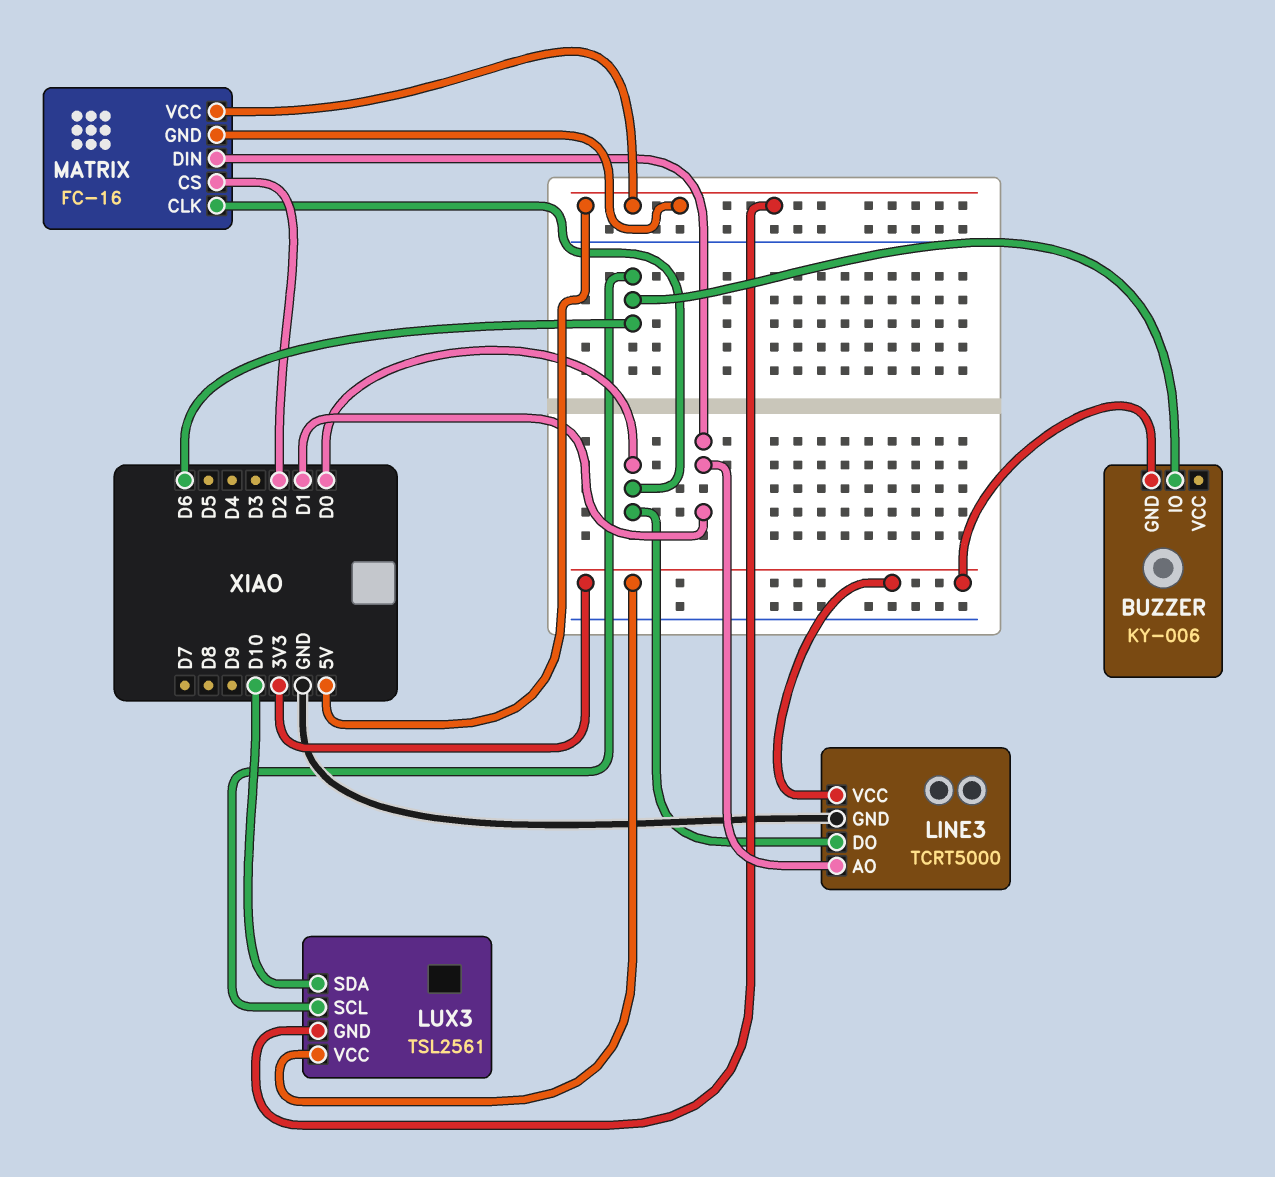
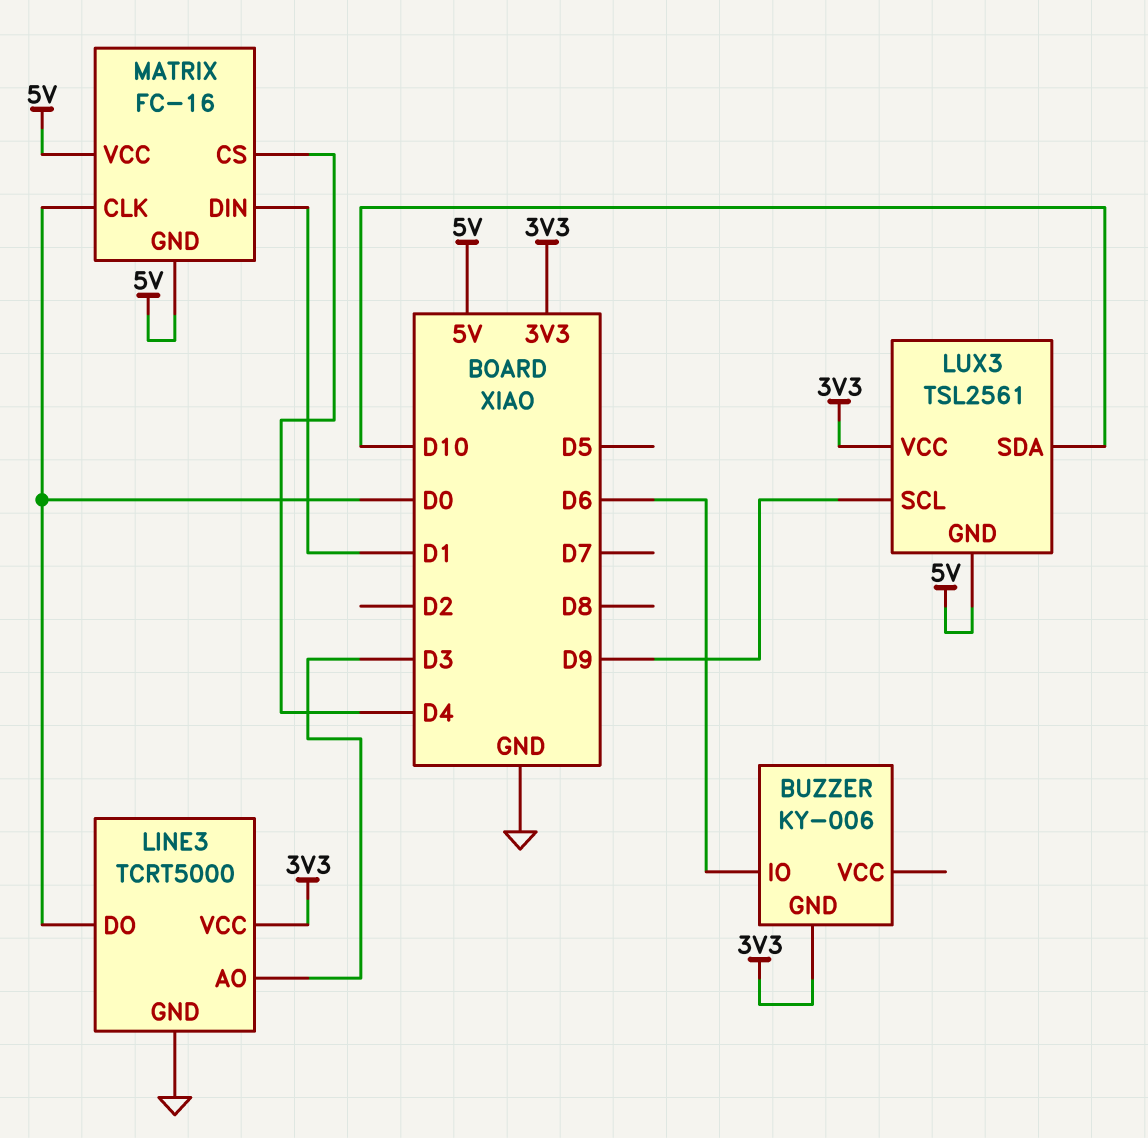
LINE3 pin AO: D1 -> D3
LUX3 pin SCL: D6 -> D9
MATRIX pin CS: D2 -> D4

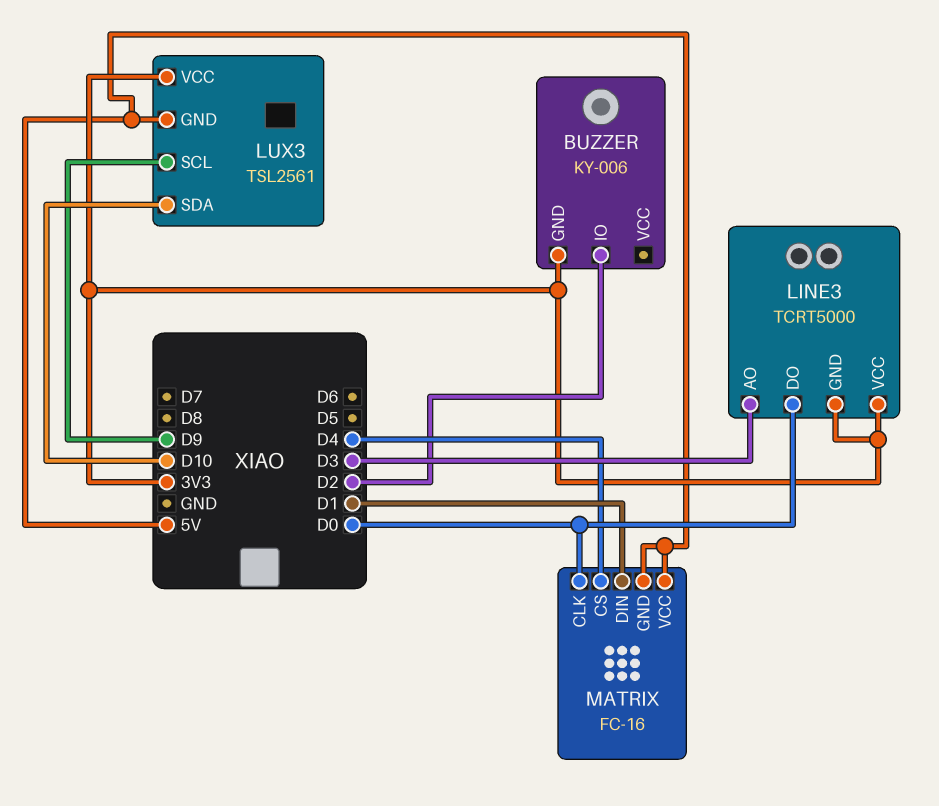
BUZZER pin IO: D6 -> D2
LINE3 pin GND: GND -> 3V3

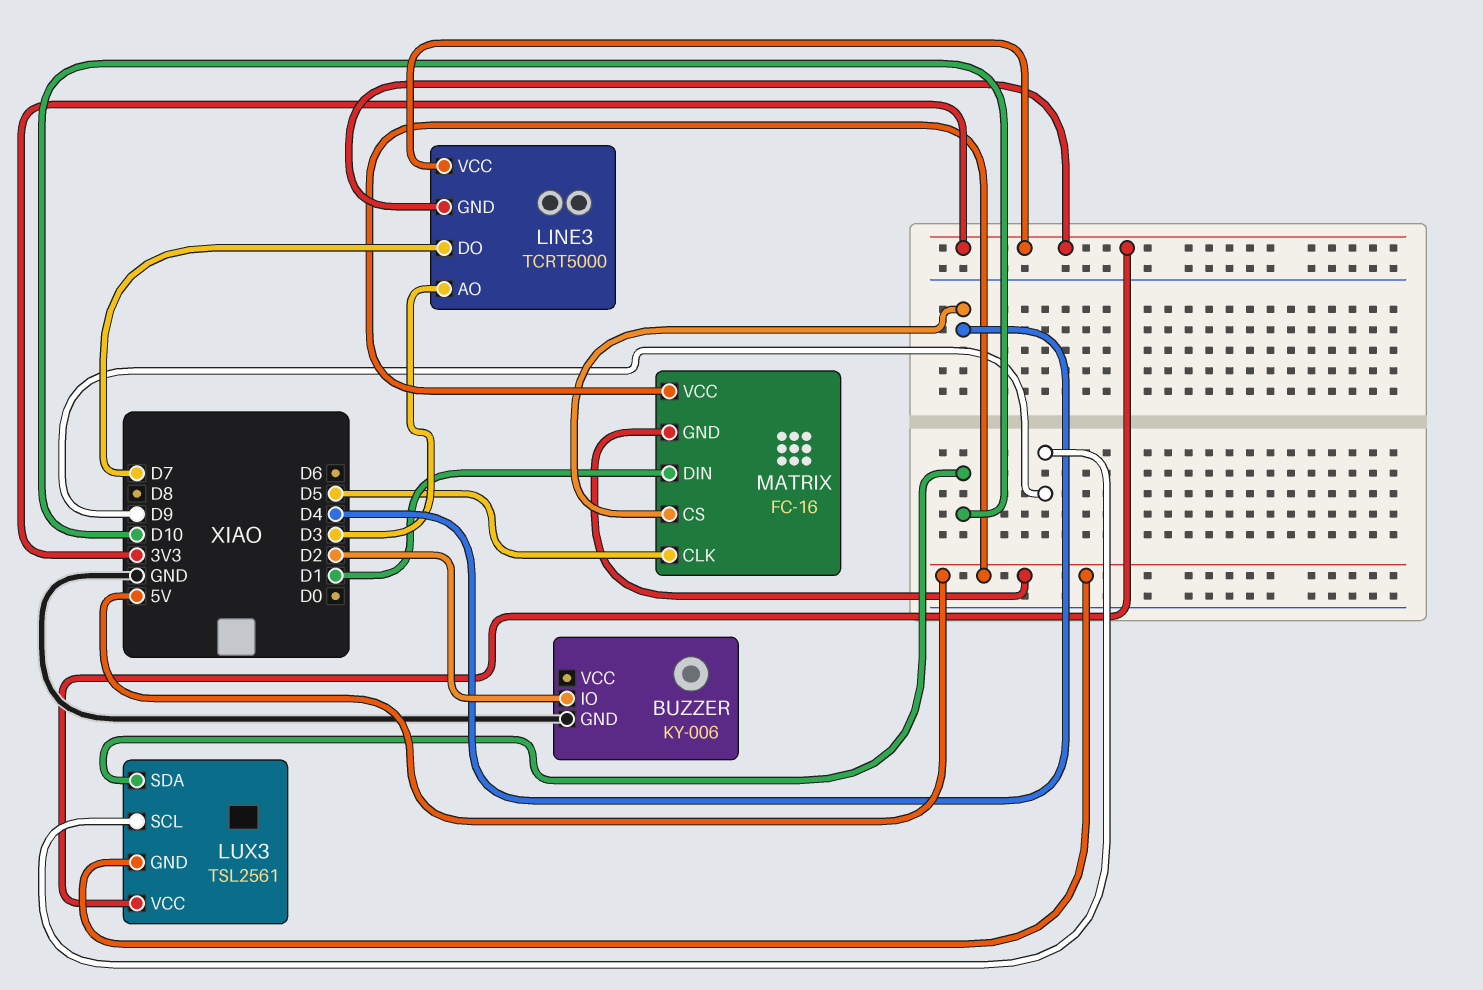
BUZZER pin GND: 3V3 -> GND
LINE3 pin DO: D0 -> D7
MATRIX pin CLK: D0 -> D5

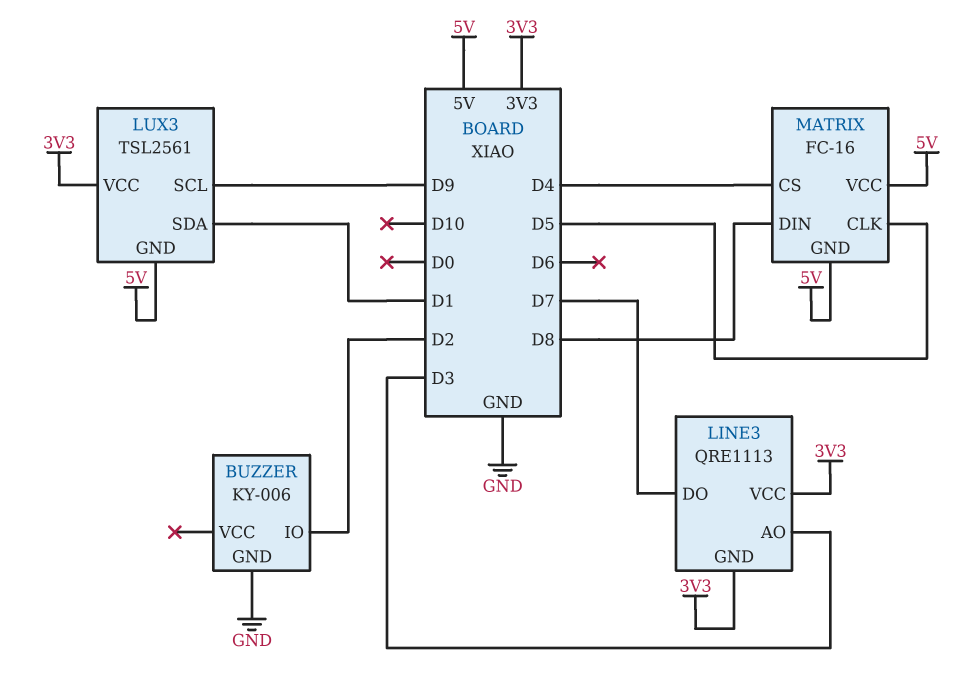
LINE3: TCRT5000 -> QRE1113
LUX3 pin SDA: D10 -> D1
MATRIX pin DIN: D1 -> D8

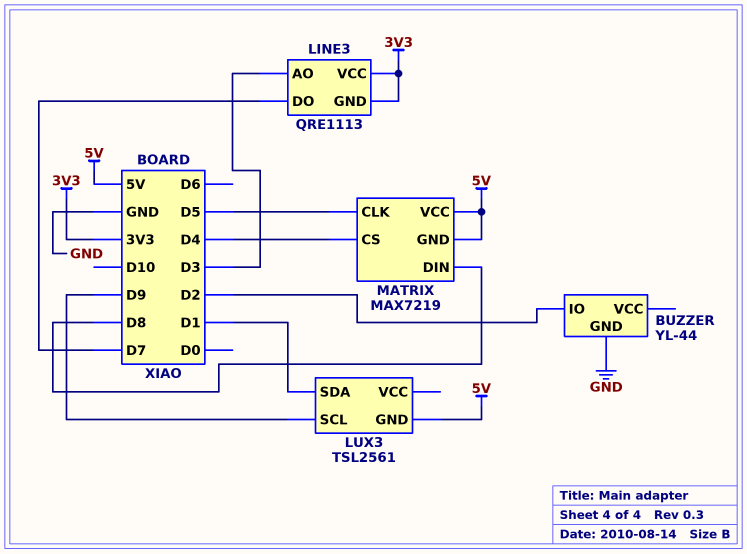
BUZZER: KY-006 -> YL-44
LUX3 pin VCC: 3V3 -> none
MATRIX: FC-16 -> MAX7219

